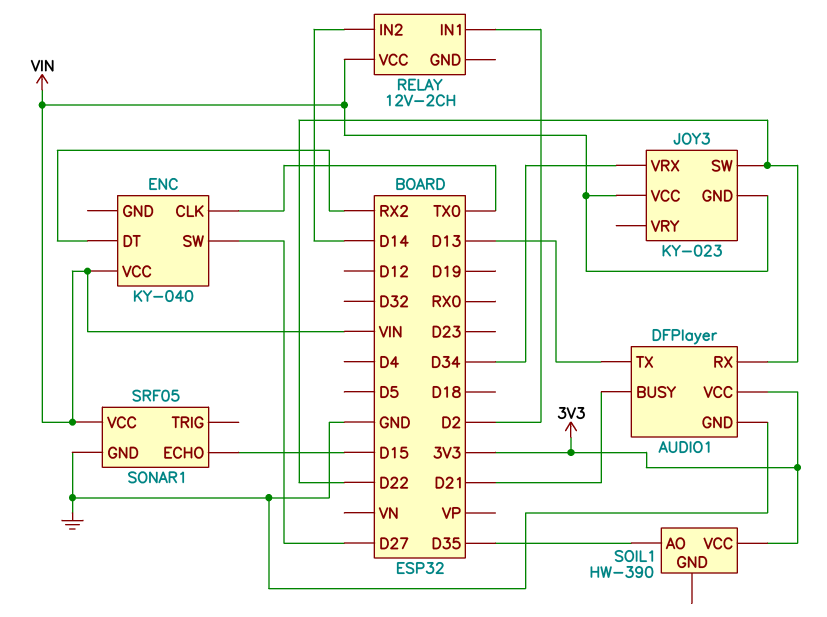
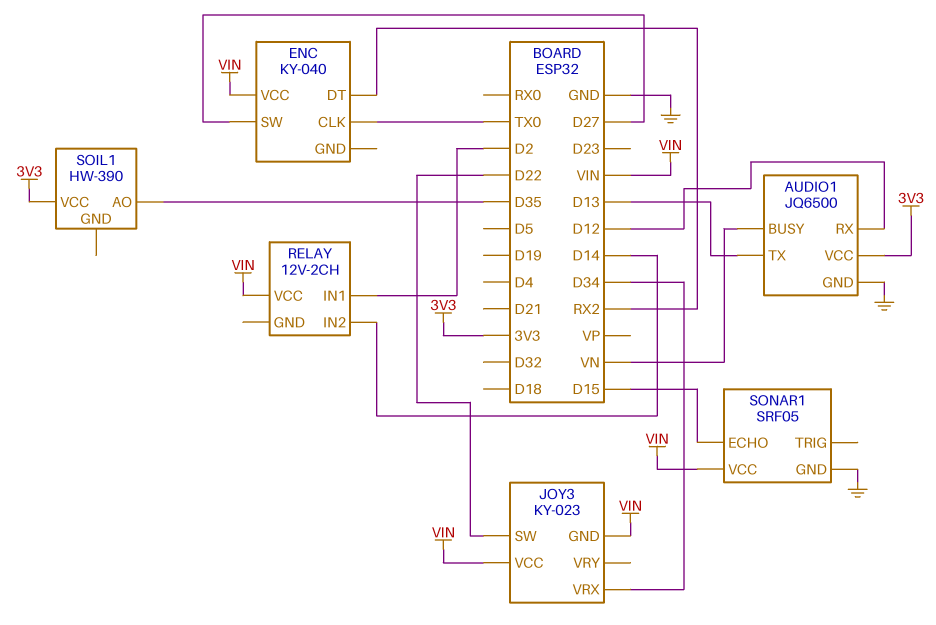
AUDIO1: DFPlayer -> JQ6500
AUDIO1 pin BUSY: D21 -> VN
AUDIO1 pin RX: D22 -> D12

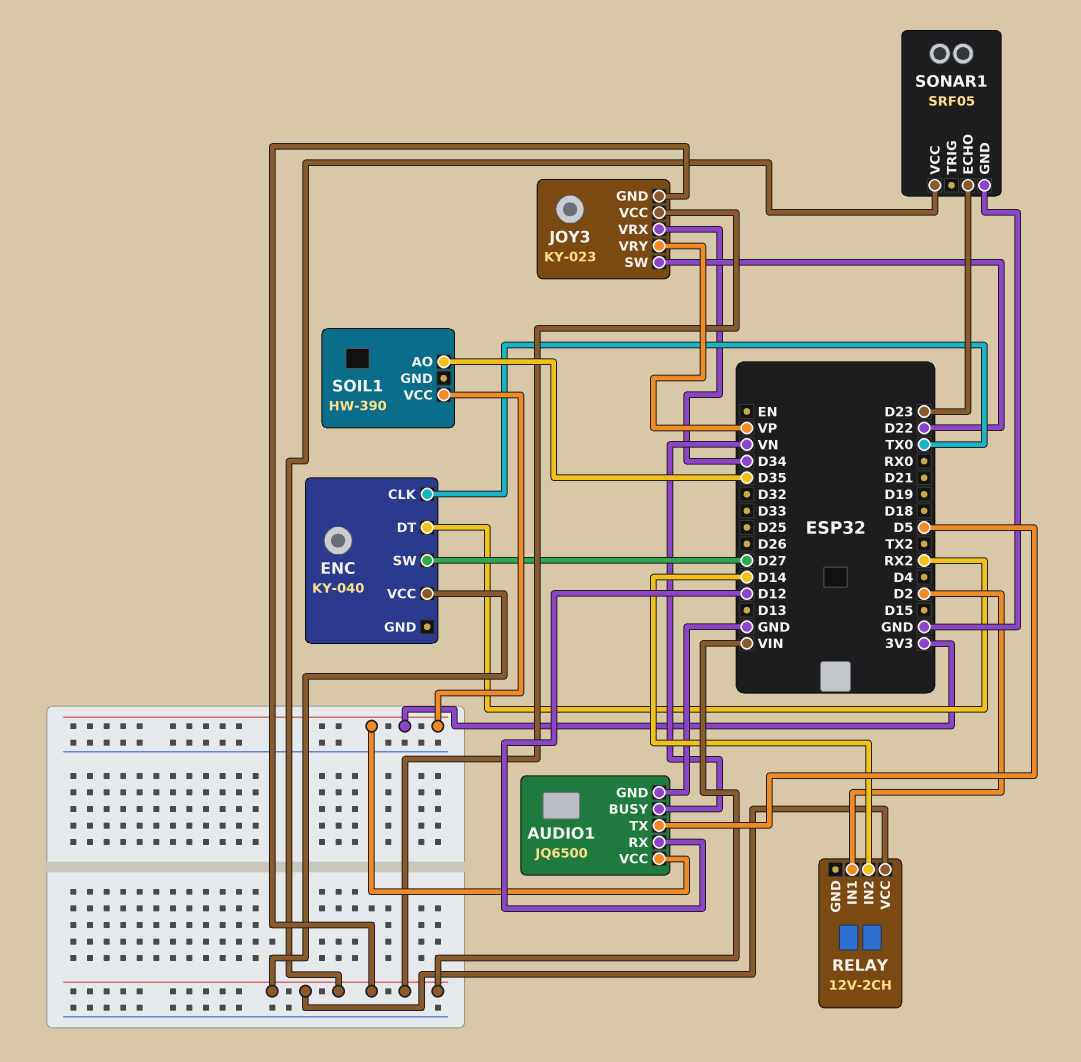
AUDIO1 pin TX: D13 -> D5
JOY3 pin VRY: none -> VP
SONAR1 pin ECHO: D15 -> D23

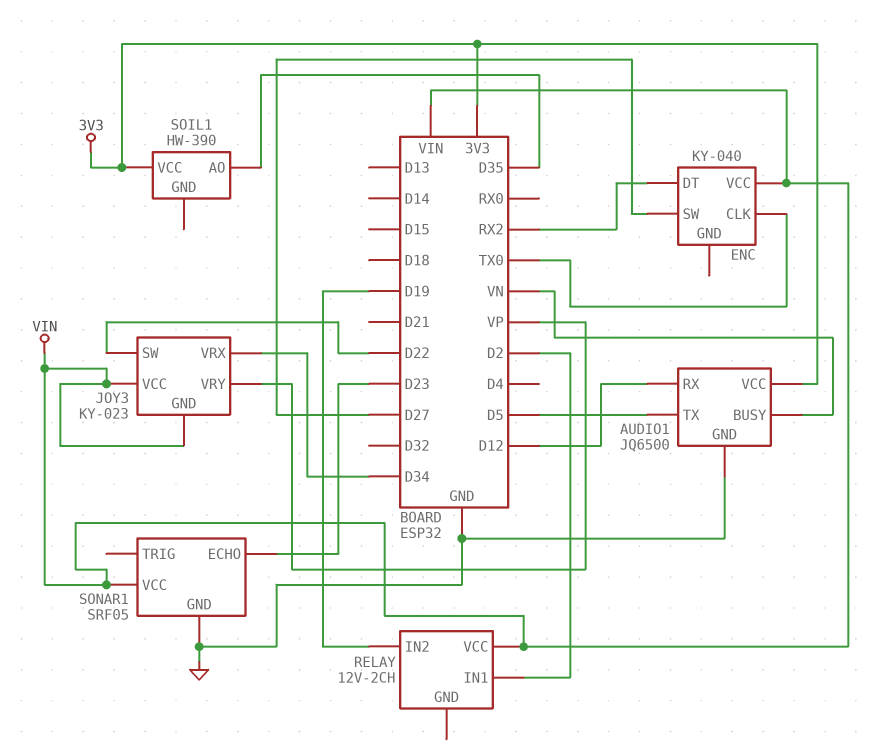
RELAY pin IN2: D14 -> D19

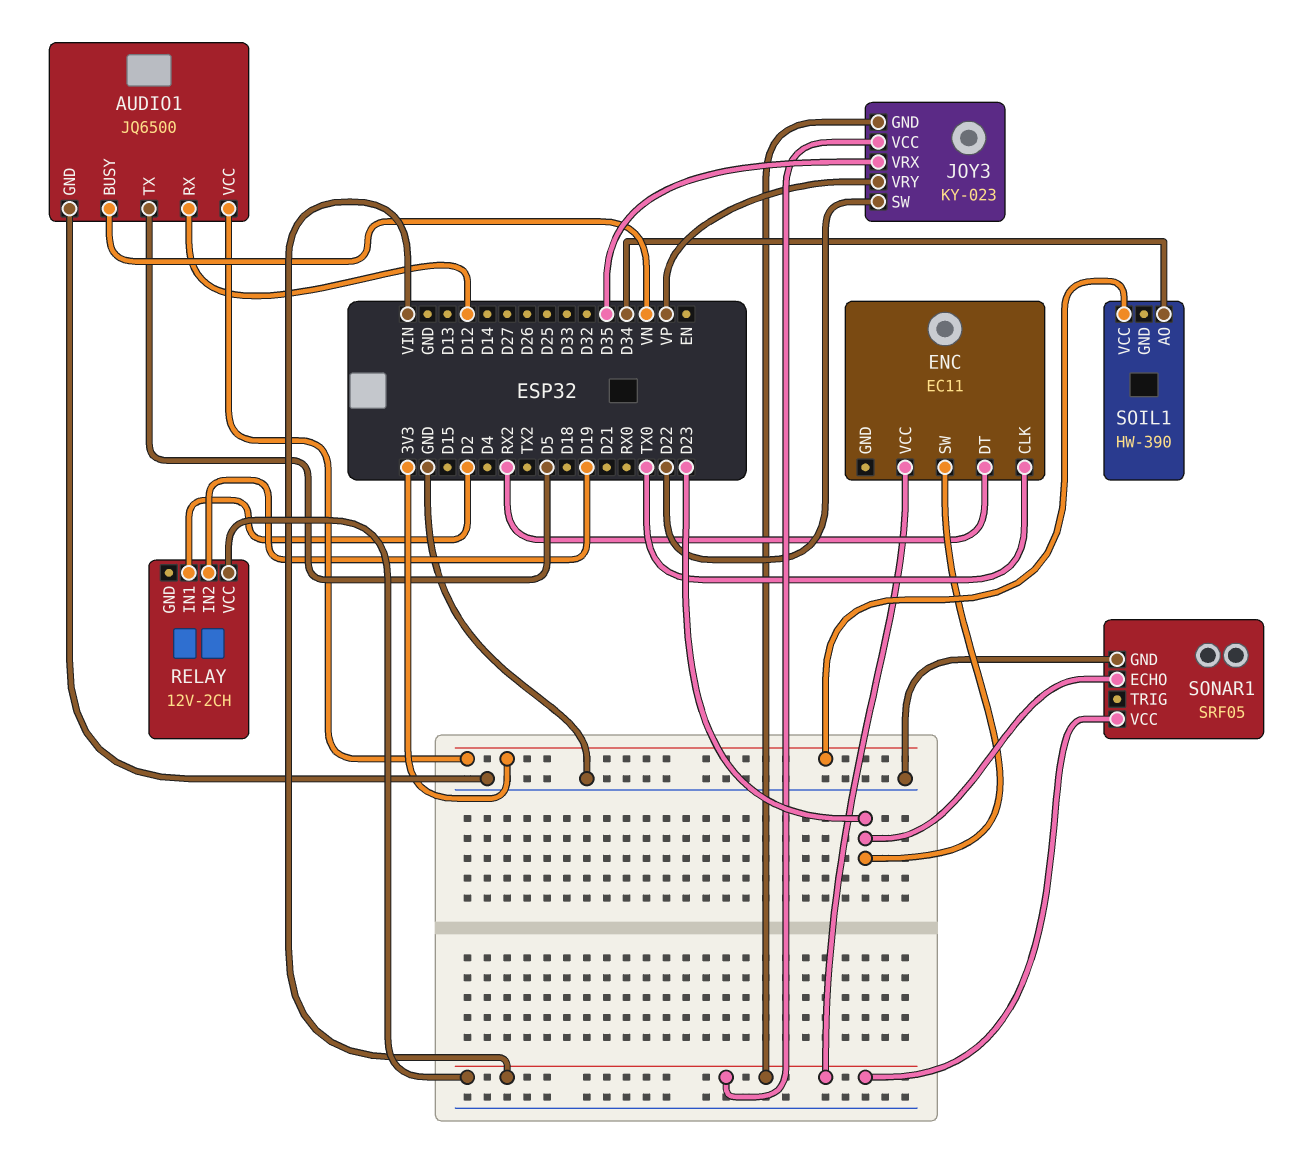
ENC: KY-040 -> EC11
ENC pin SW: D27 -> D23
JOY3 pin VRX: D34 -> D35
SOIL1 pin AO: D35 -> D34

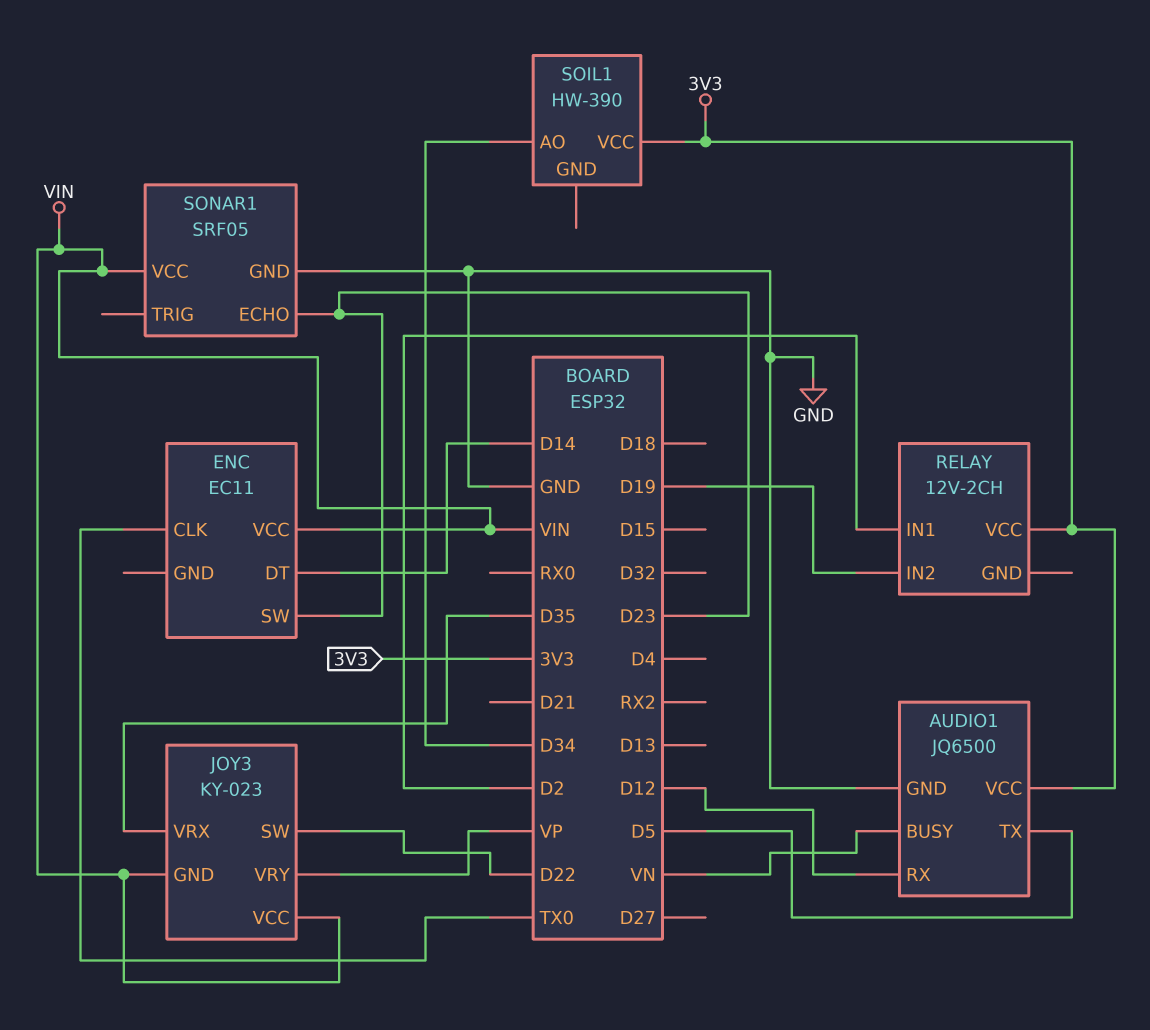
ENC pin DT: RX2 -> D14
RELAY pin VCC: VIN -> 3V3

